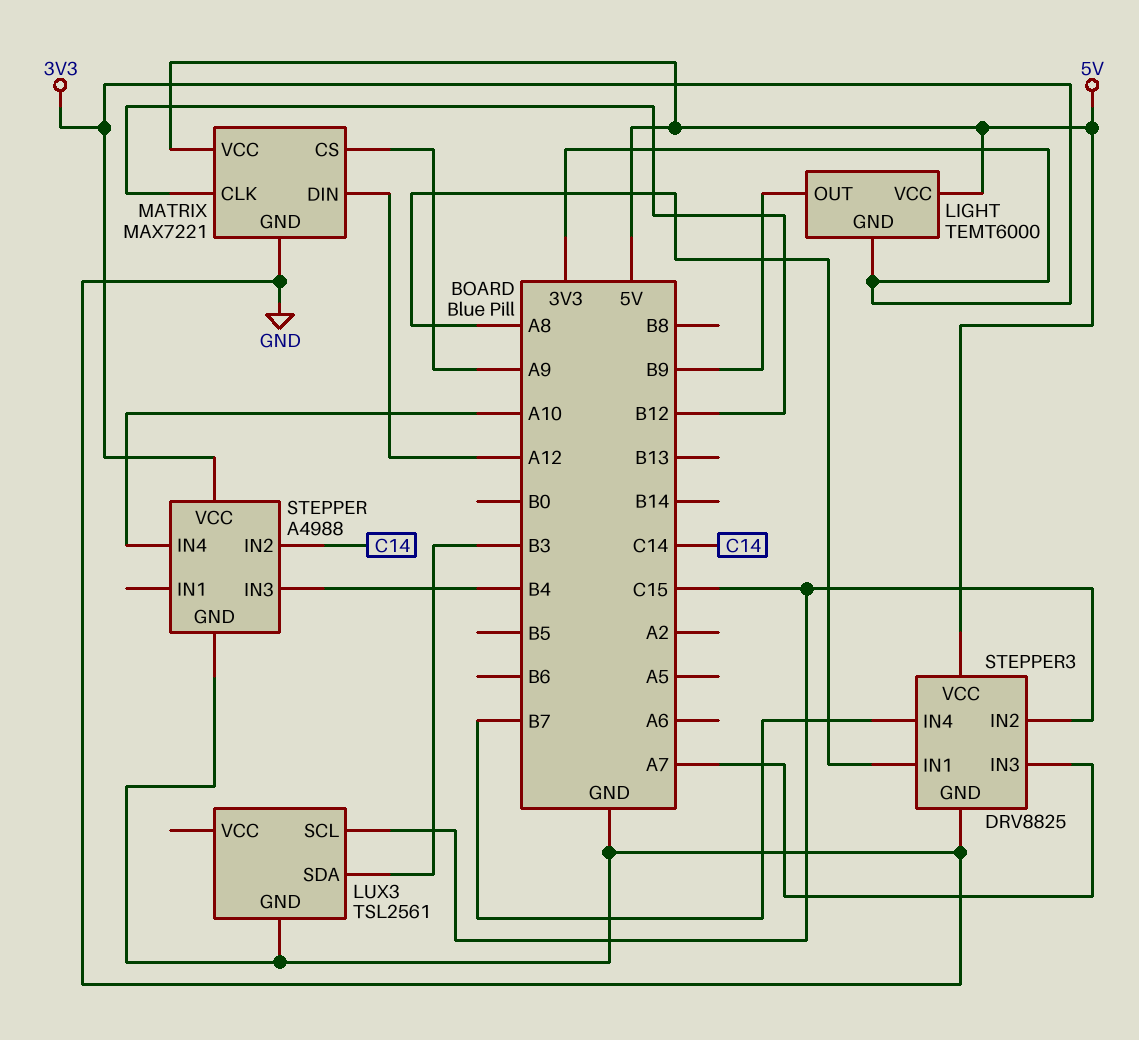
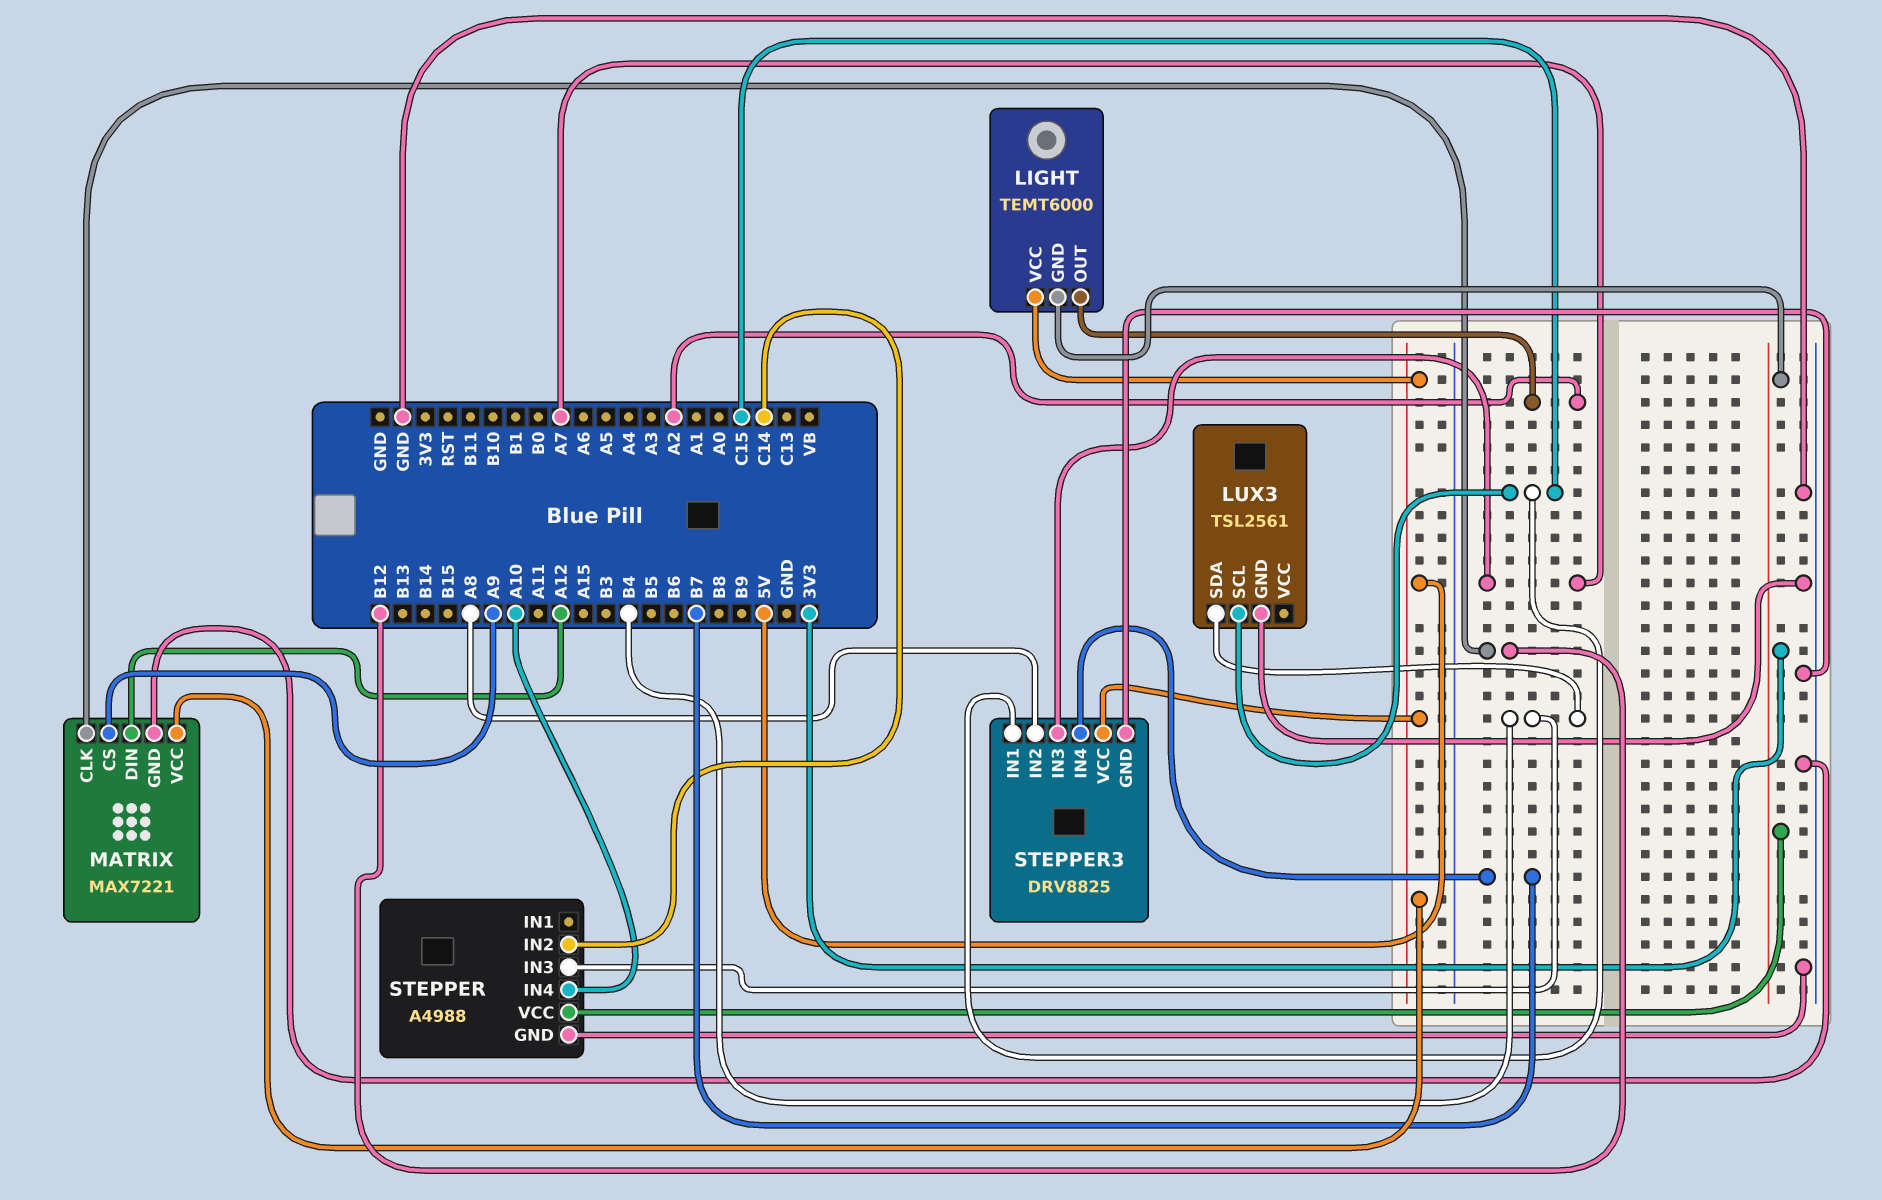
LIGHT pin OUT: B9 -> A2
LUX3 pin SDA: B3 -> B4
STEPPER3 pin IN1: A8 -> C15
STEPPER3 pin IN2: C15 -> A8

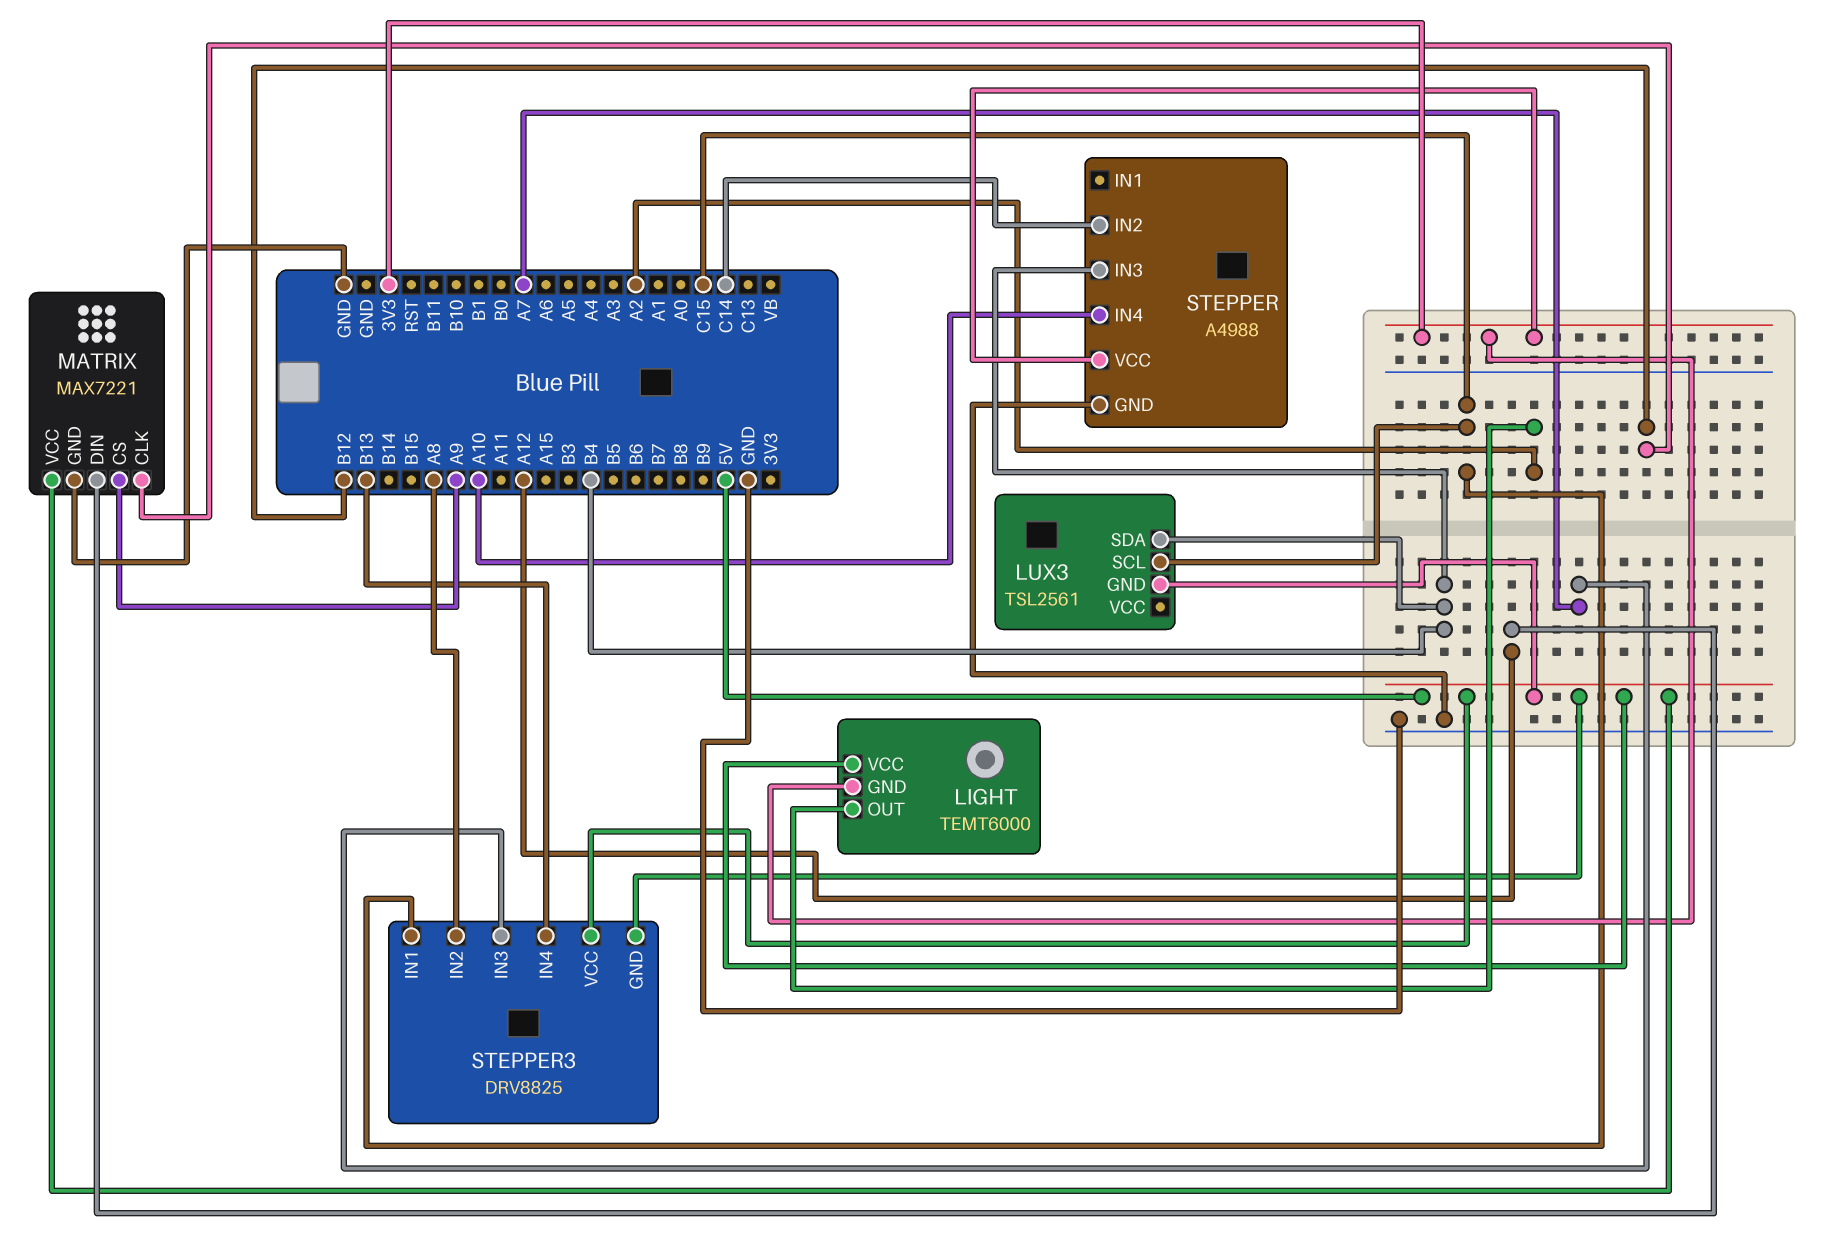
LUX3 pin GND: GND -> 5V
STEPPER3 pin GND: GND -> 5V
STEPPER3 pin IN4: B7 -> B13

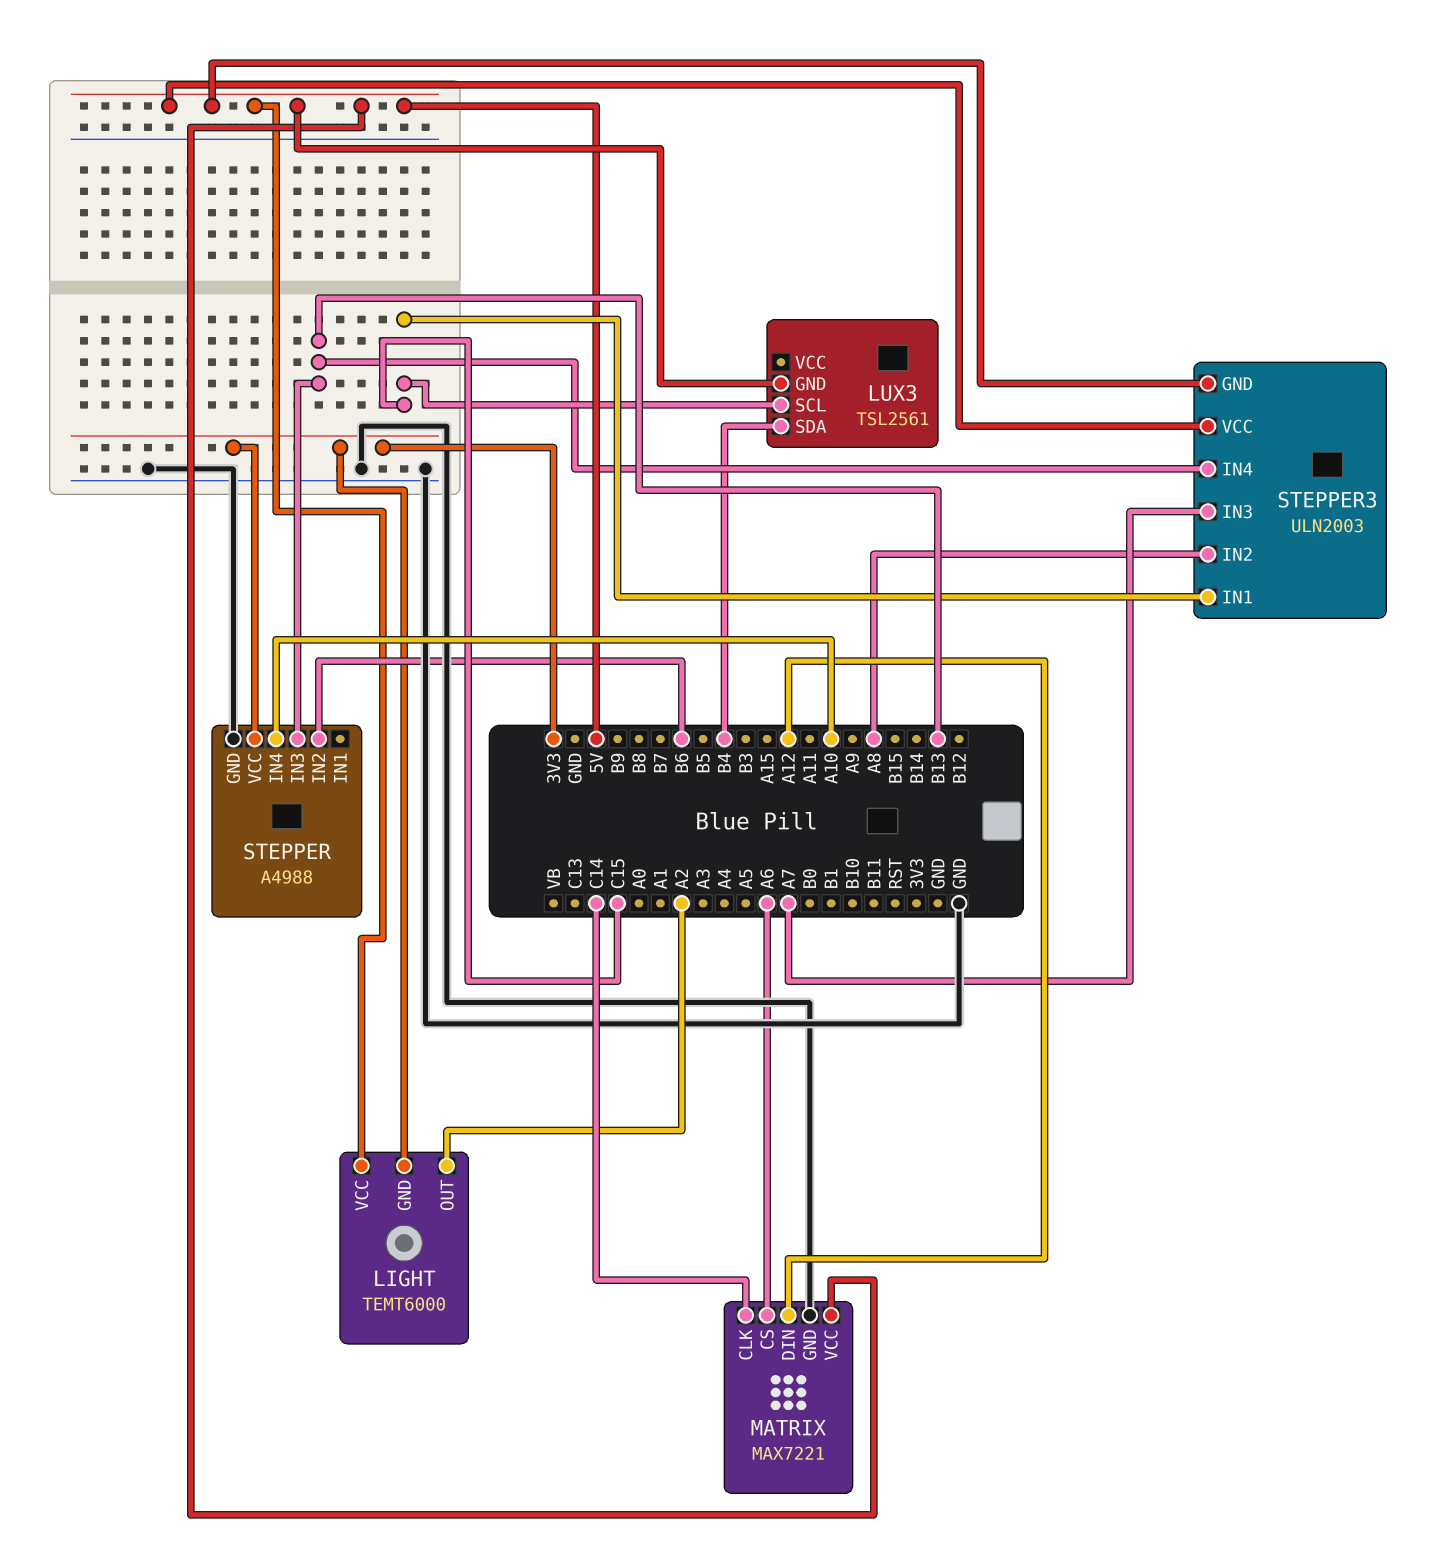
MATRIX pin CLK: B12 -> C14
MATRIX pin CS: A9 -> A6
STEPPER pin IN2: C14 -> B6
STEPPER pin IN3: B4 -> B13
STEPPER3: DRV8825 -> ULN2003

